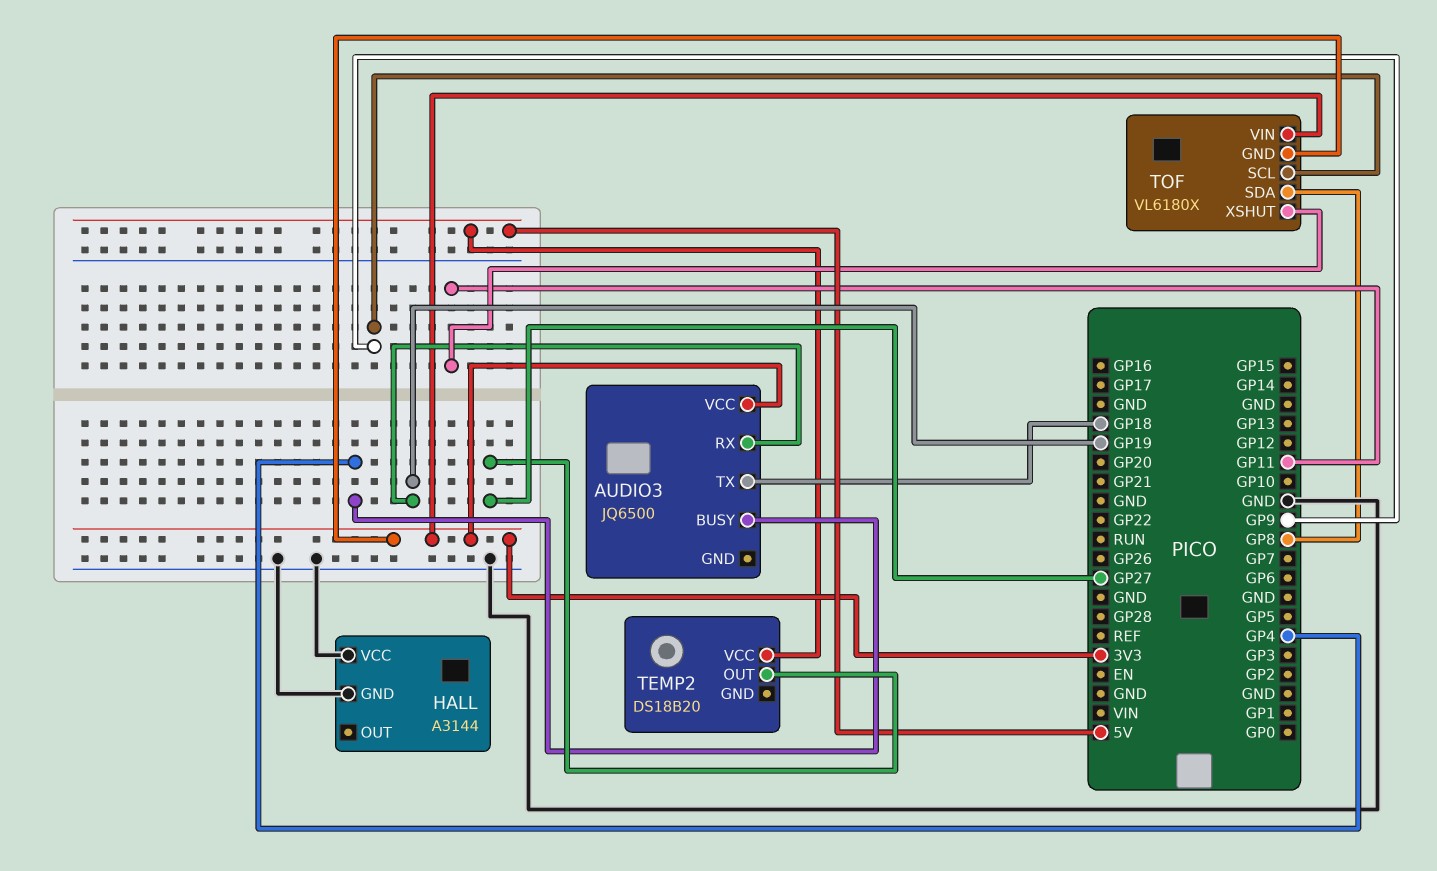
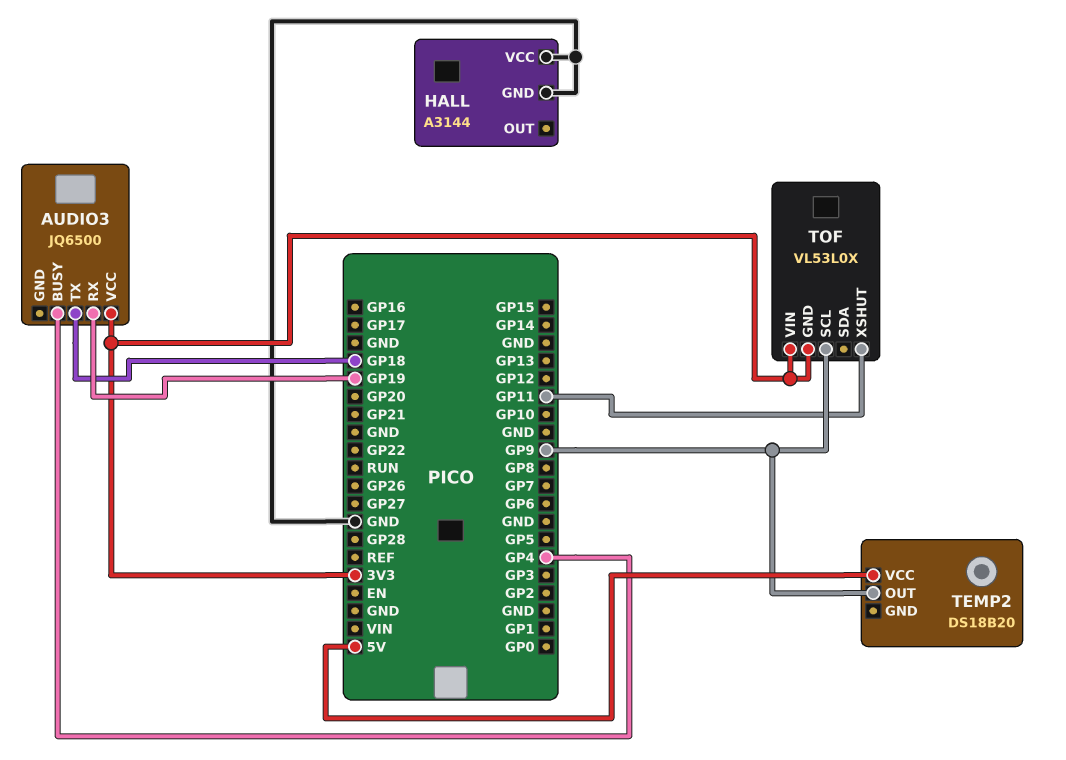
TEMP2 pin OUT: GP27 -> GP9
TOF: VL6180X -> VL53L0X
TOF pin SDA: GP8 -> none

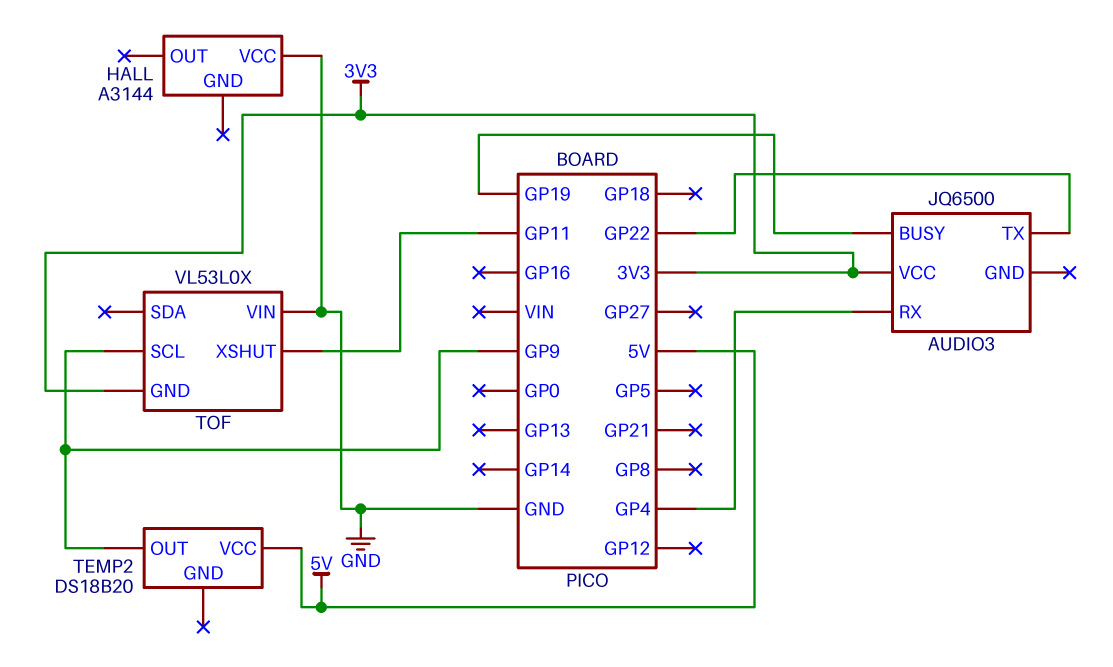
AUDIO3 pin BUSY: GP4 -> GP19
AUDIO3 pin RX: GP19 -> GP4
AUDIO3 pin TX: GP18 -> GP22
HALL pin GND: GND -> none
TOF pin VIN: 3V3 -> GND

